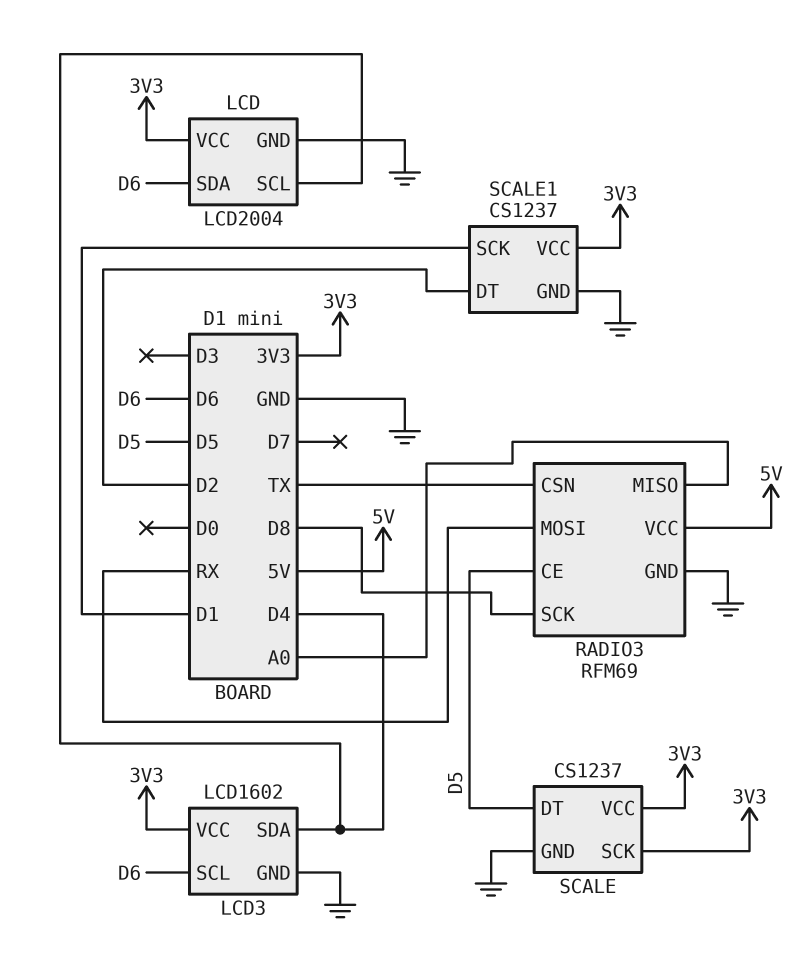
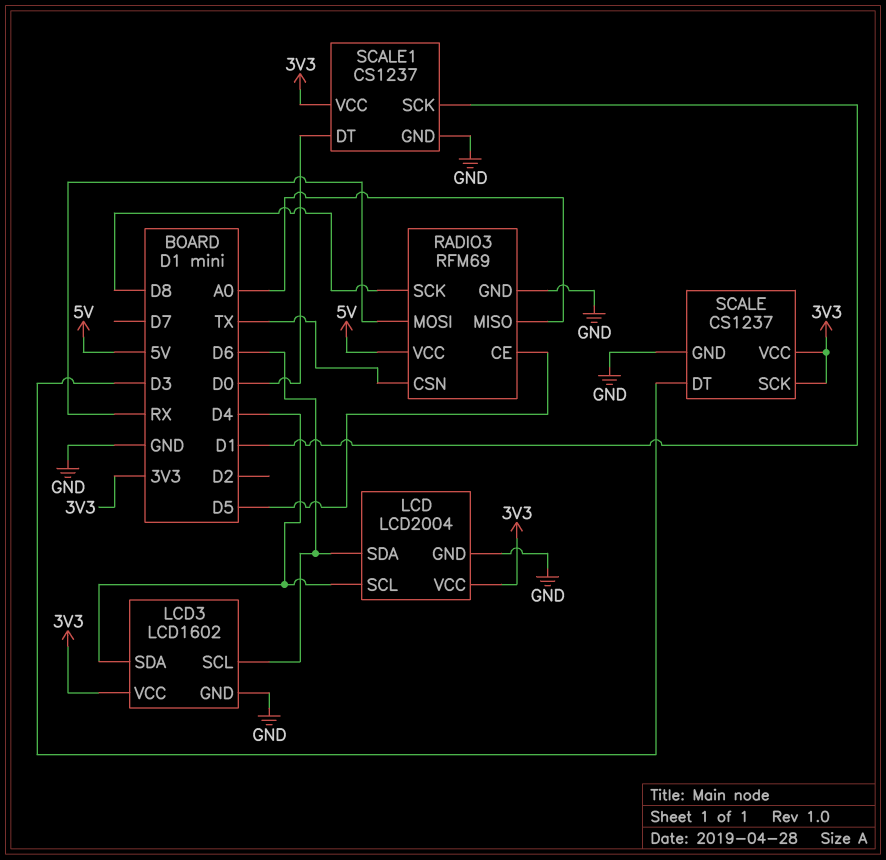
SCALE pin DT: D5 -> D3
SCALE1 pin DT: D2 -> D0

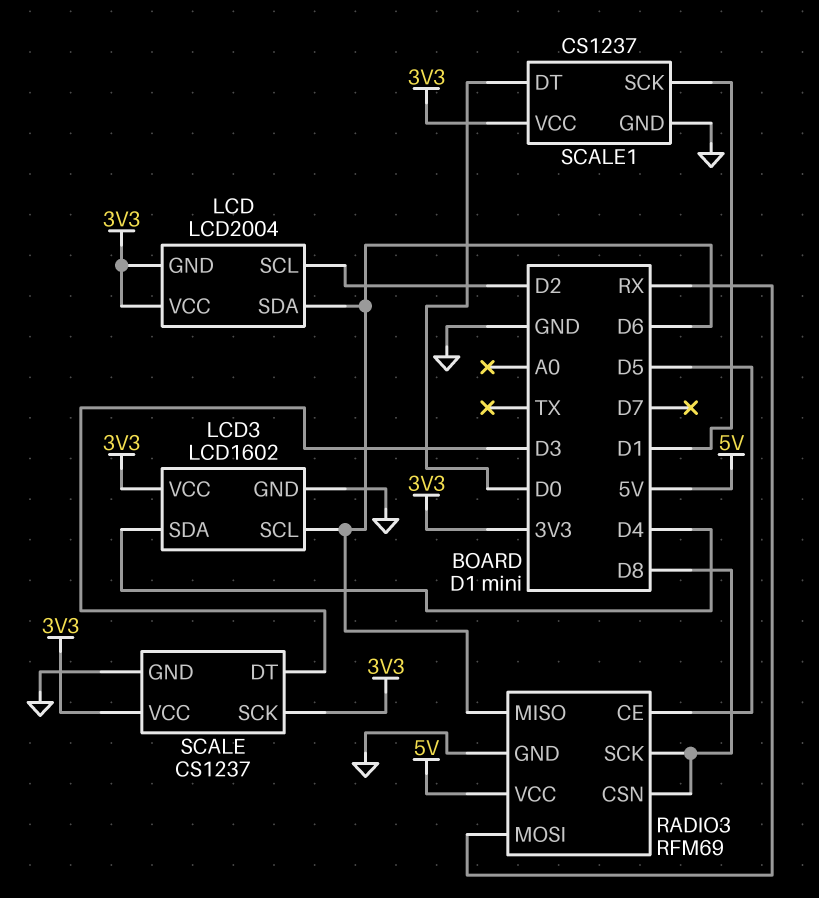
LCD pin GND: GND -> 3V3
LCD pin SCL: D4 -> D2
RADIO3 pin CSN: TX -> D8
RADIO3 pin MISO: A0 -> D6

